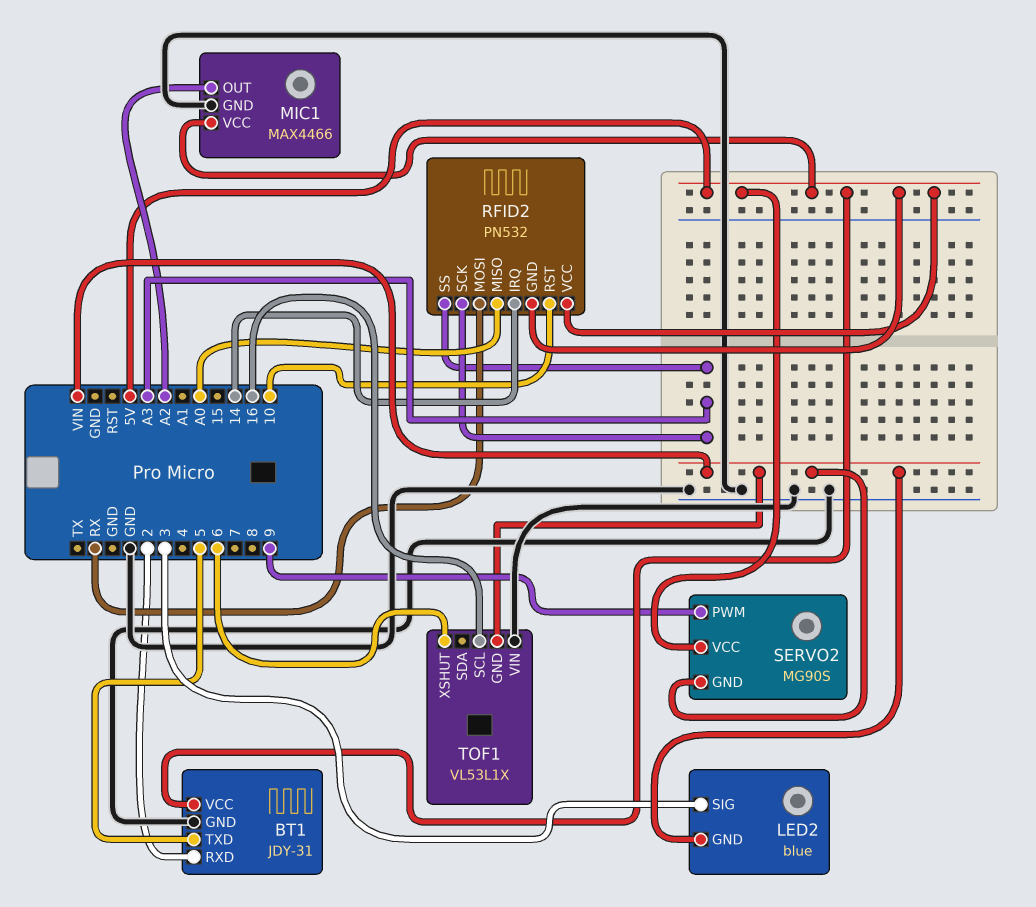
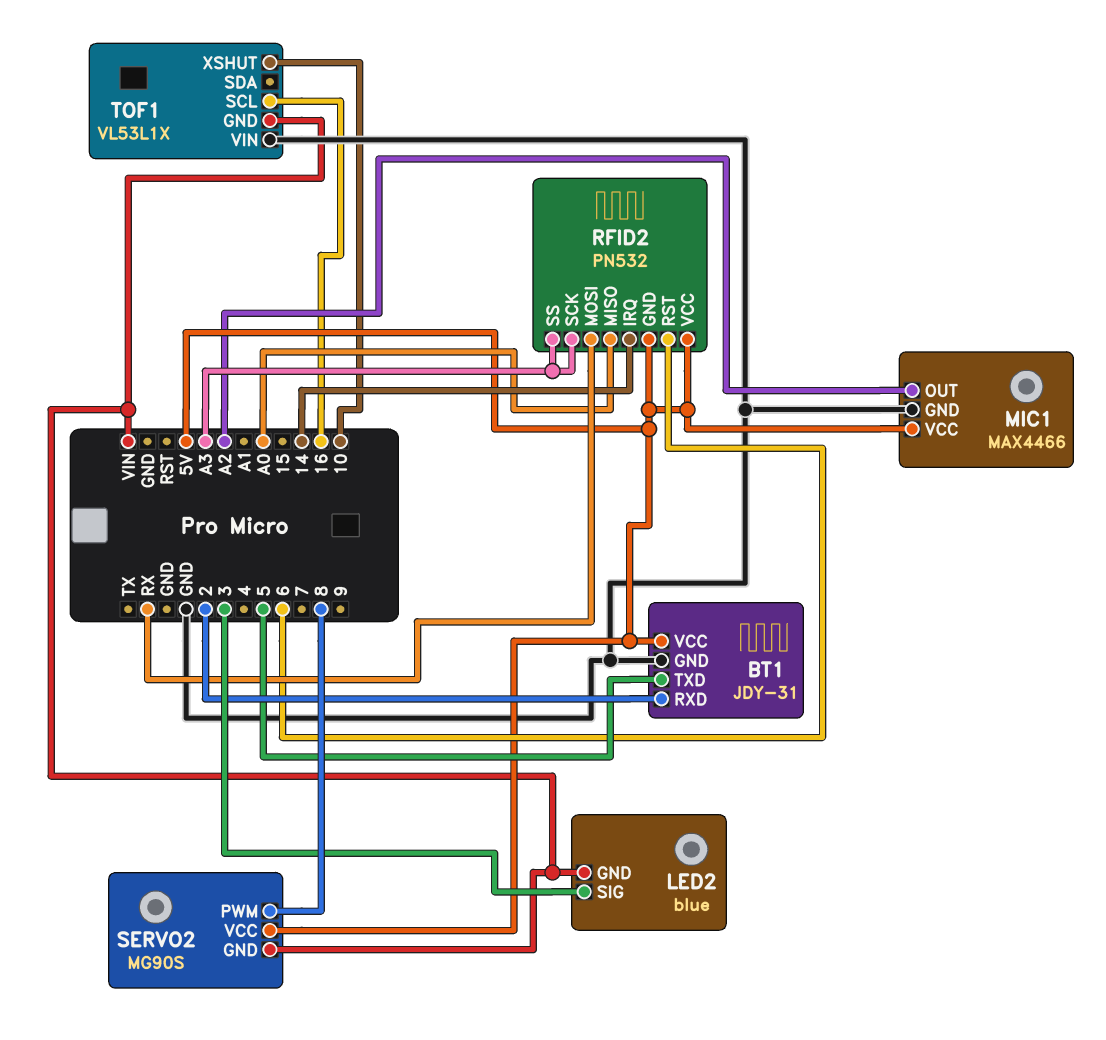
RFID2 pin RST: 10 -> 6
SERVO2 pin PWM: 9 -> 8
TOF1 pin XSHUT: 6 -> 10

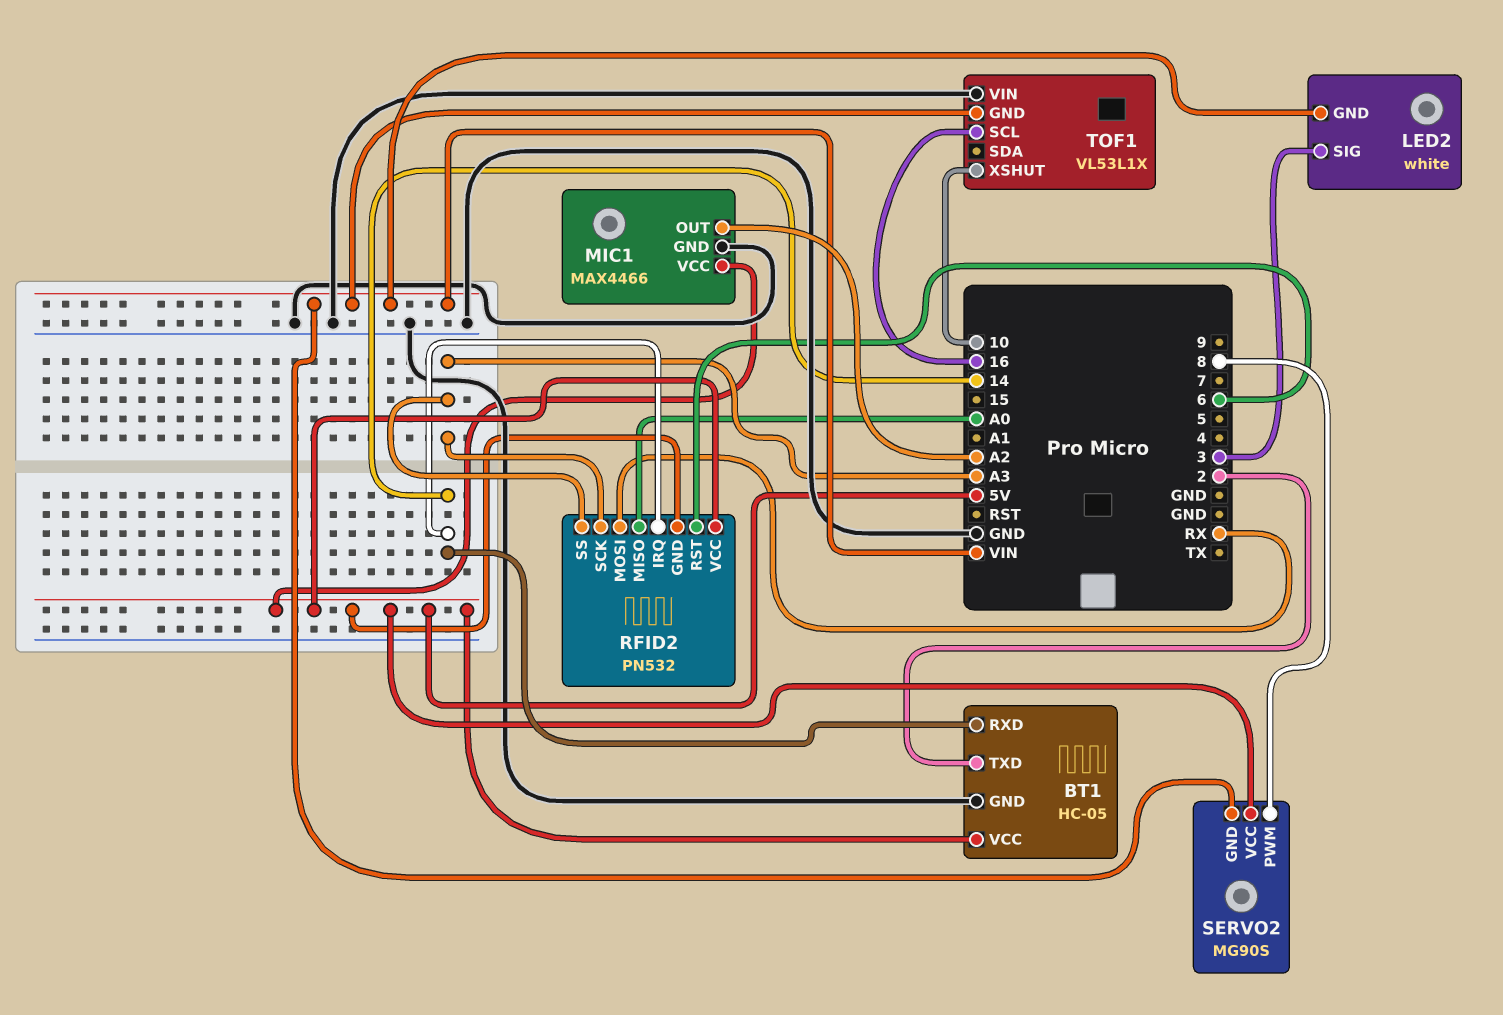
BT1: JDY-31 -> HC-05
BT1 pin RXD: 2 -> 14
BT1 pin TXD: 5 -> 2
LED2: blue -> white

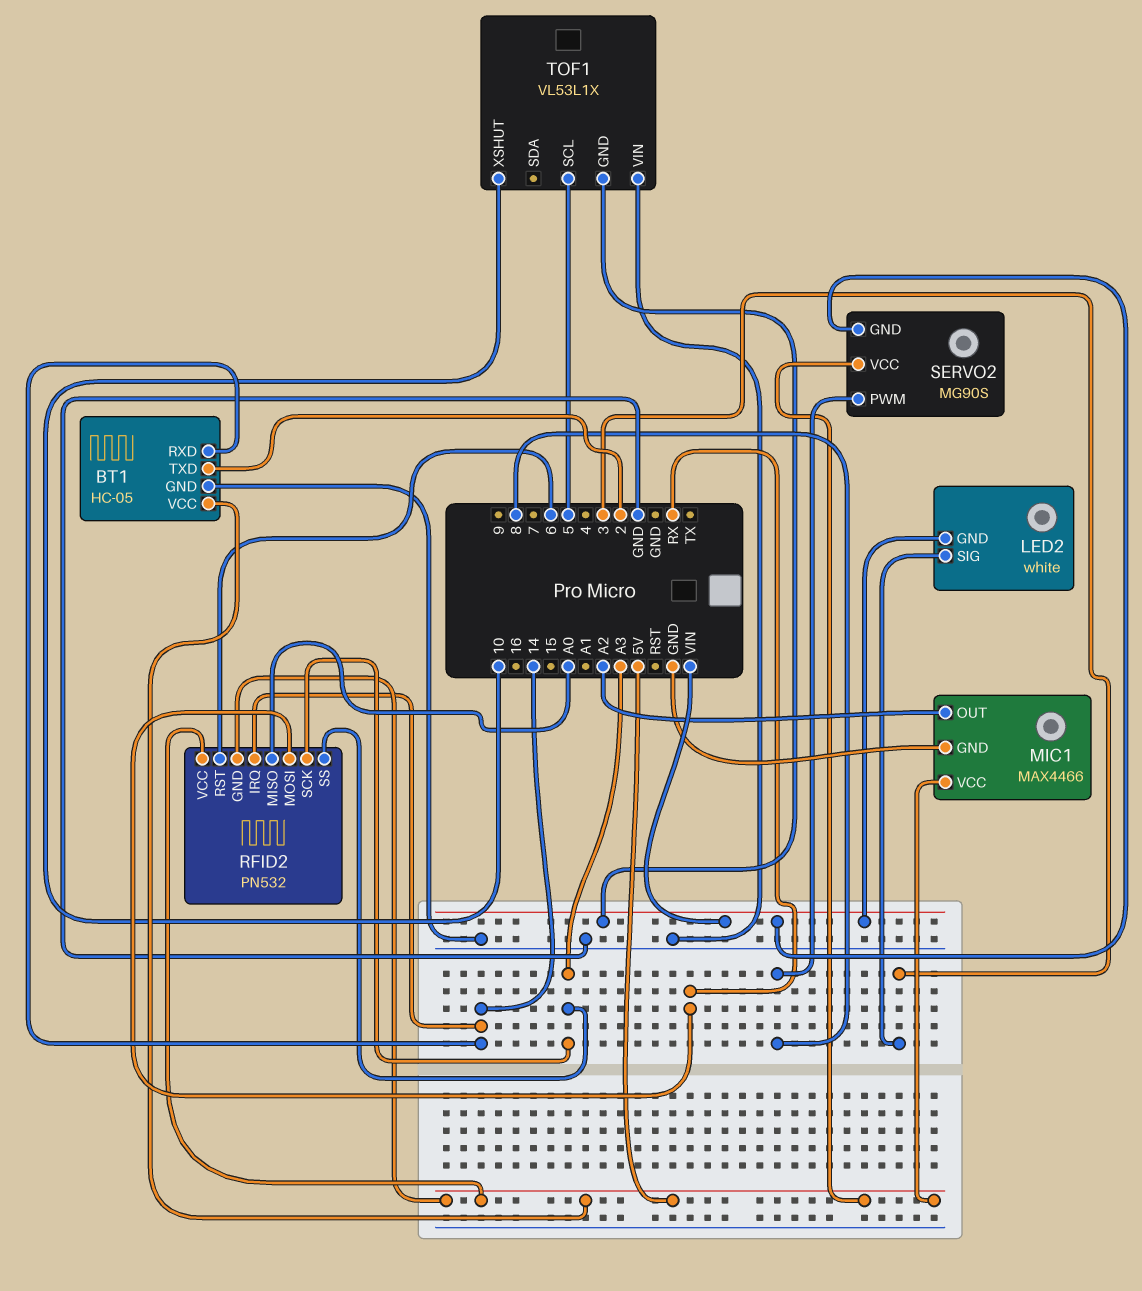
TOF1 pin SCL: 16 -> 5

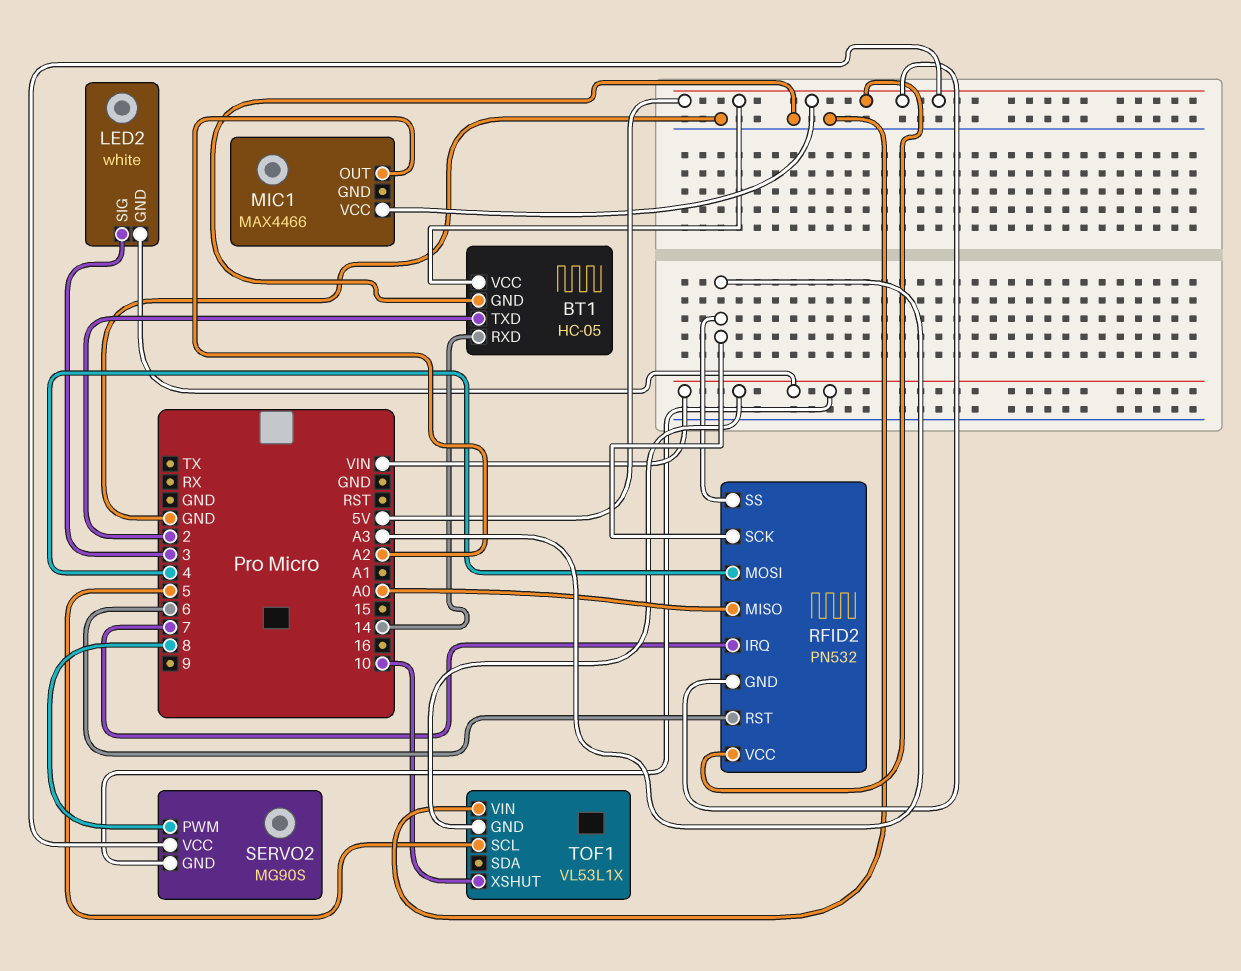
MIC1 pin GND: GND -> none
RFID2 pin IRQ: 14 -> 7
RFID2 pin MOSI: RX -> 4

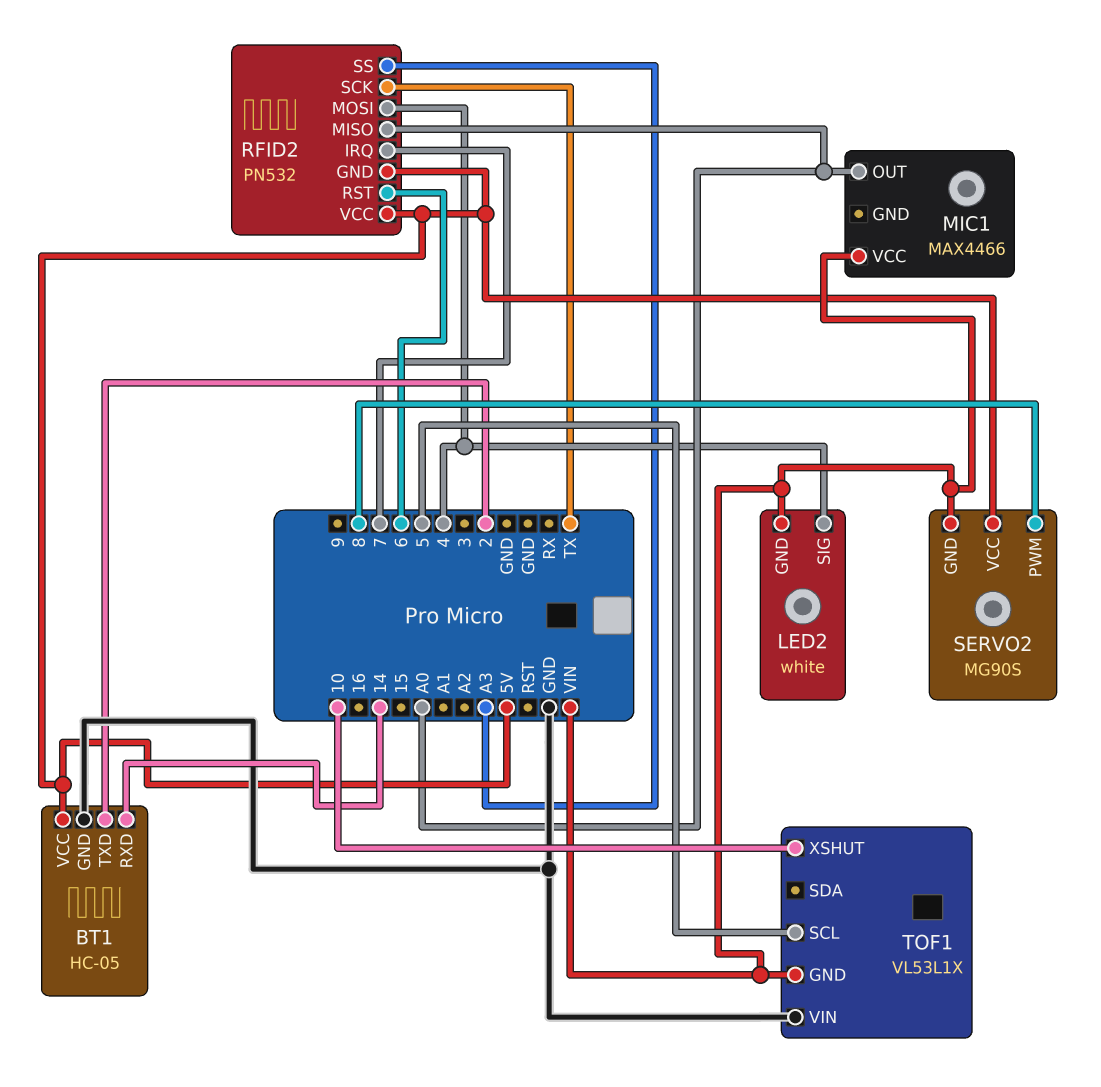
LED2 pin SIG: 3 -> 4
MIC1 pin OUT: A2 -> A0
MIC1 pin VCC: 5V -> VIN
RFID2 pin SCK: A3 -> TX

